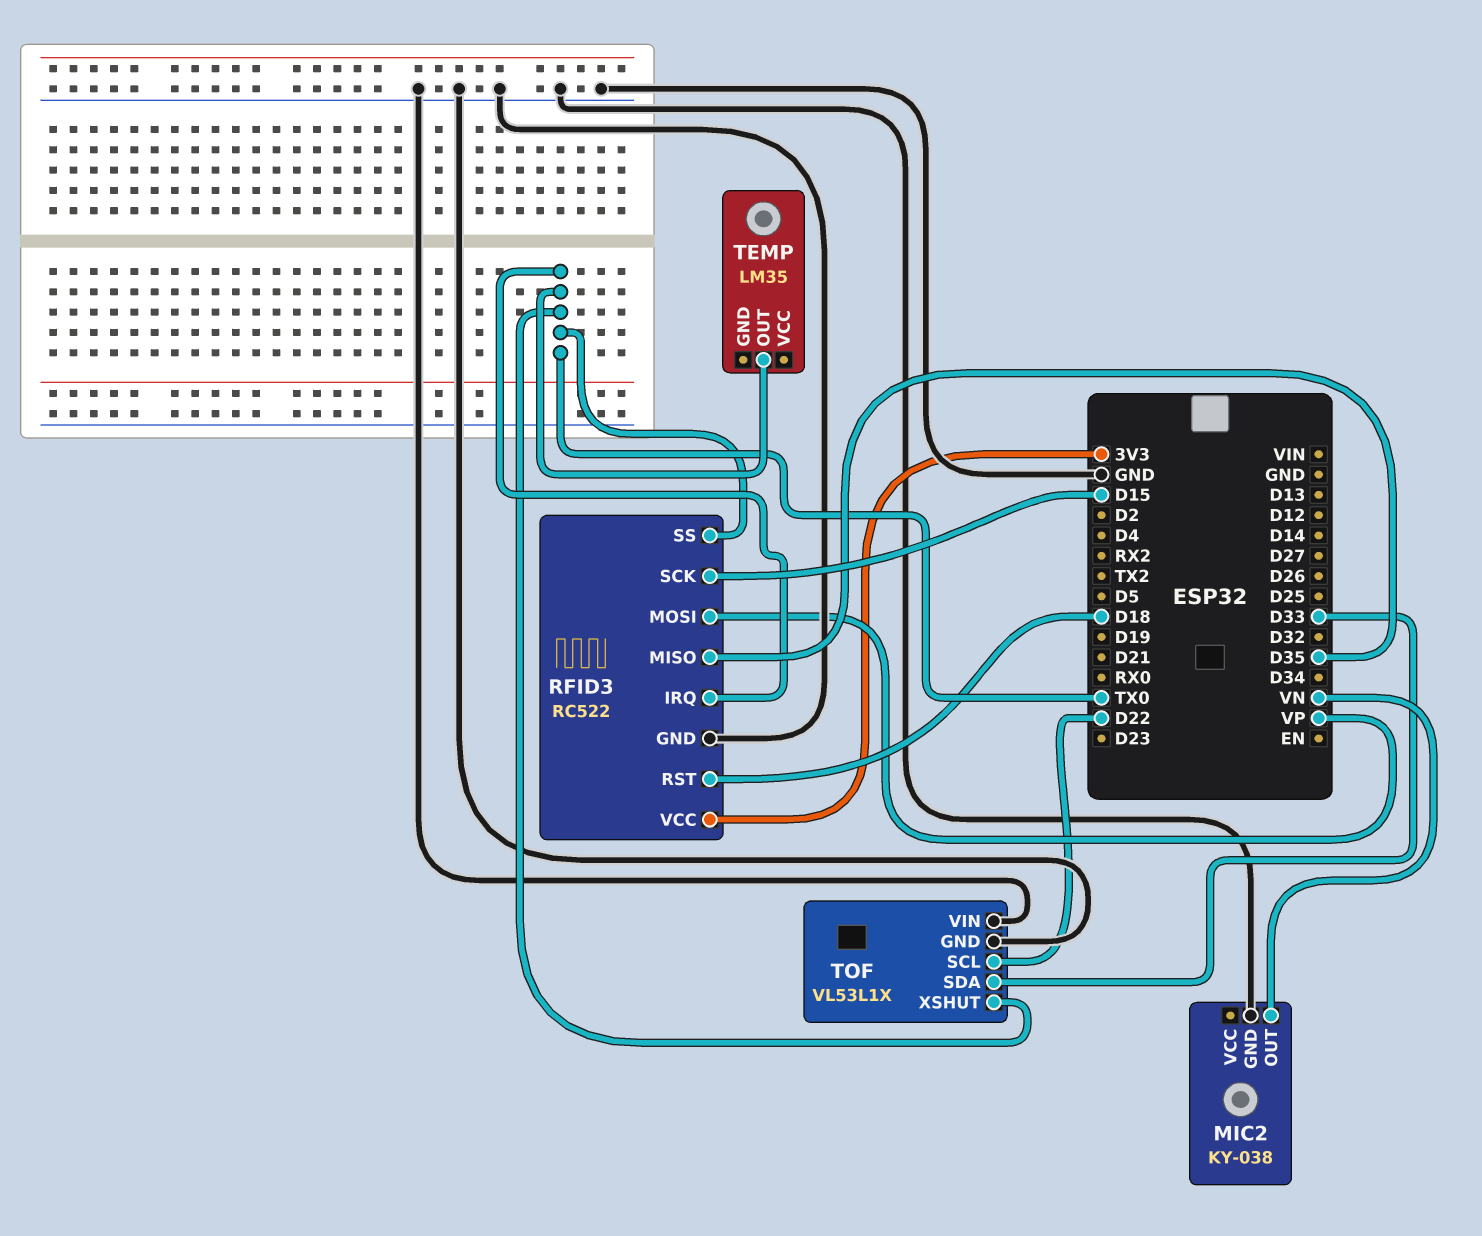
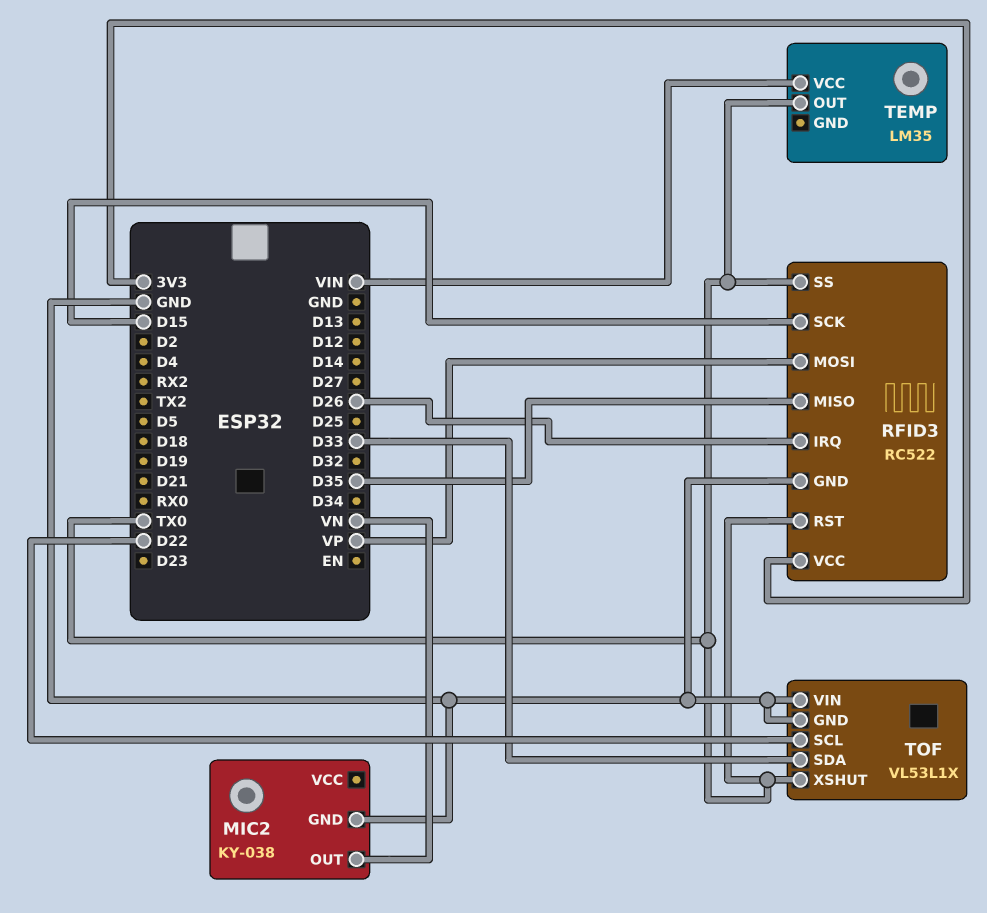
RFID3 pin IRQ: TX0 -> D26
RFID3 pin RST: D18 -> TX0
TEMP pin VCC: none -> VIN

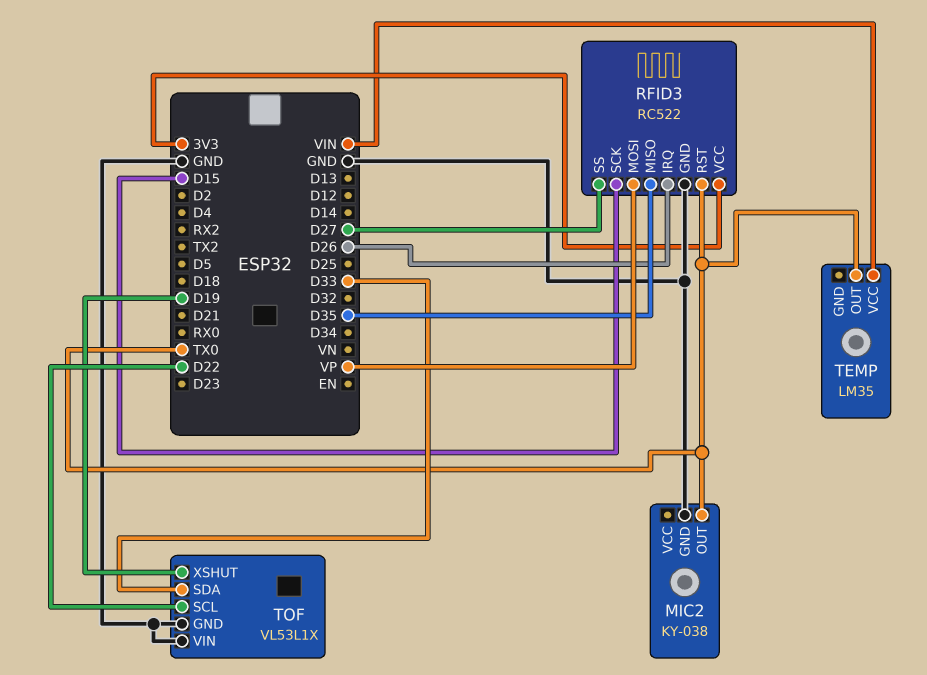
MIC2 pin OUT: VN -> TX0
RFID3 pin SS: TX0 -> D27
TOF pin XSHUT: TX0 -> D19

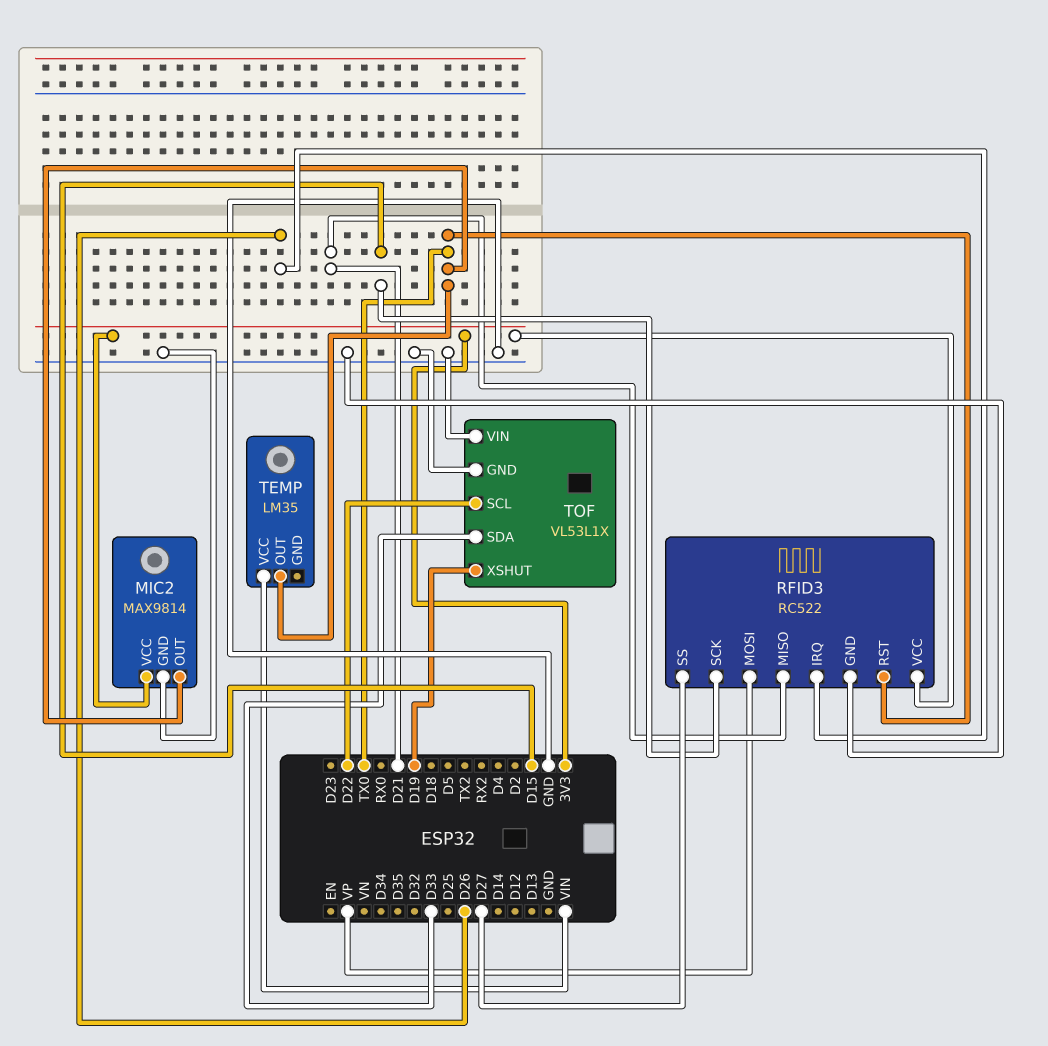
MIC2: KY-038 -> MAX9814
MIC2 pin VCC: none -> 3V3
RFID3 pin MISO: D35 -> D21

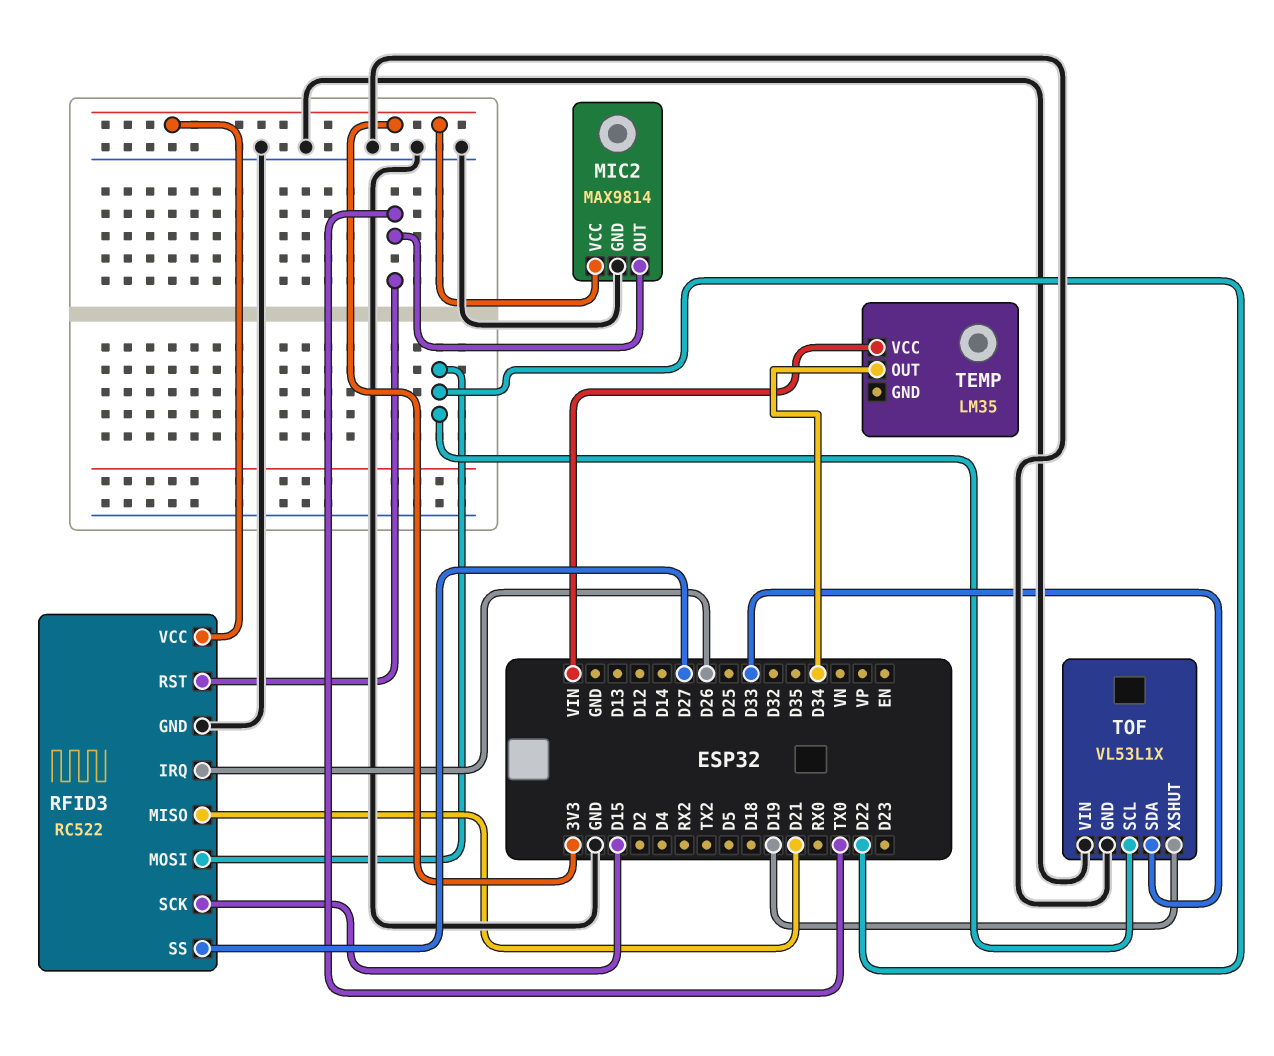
RFID3 pin MOSI: VP -> D22
TEMP pin OUT: TX0 -> D34

